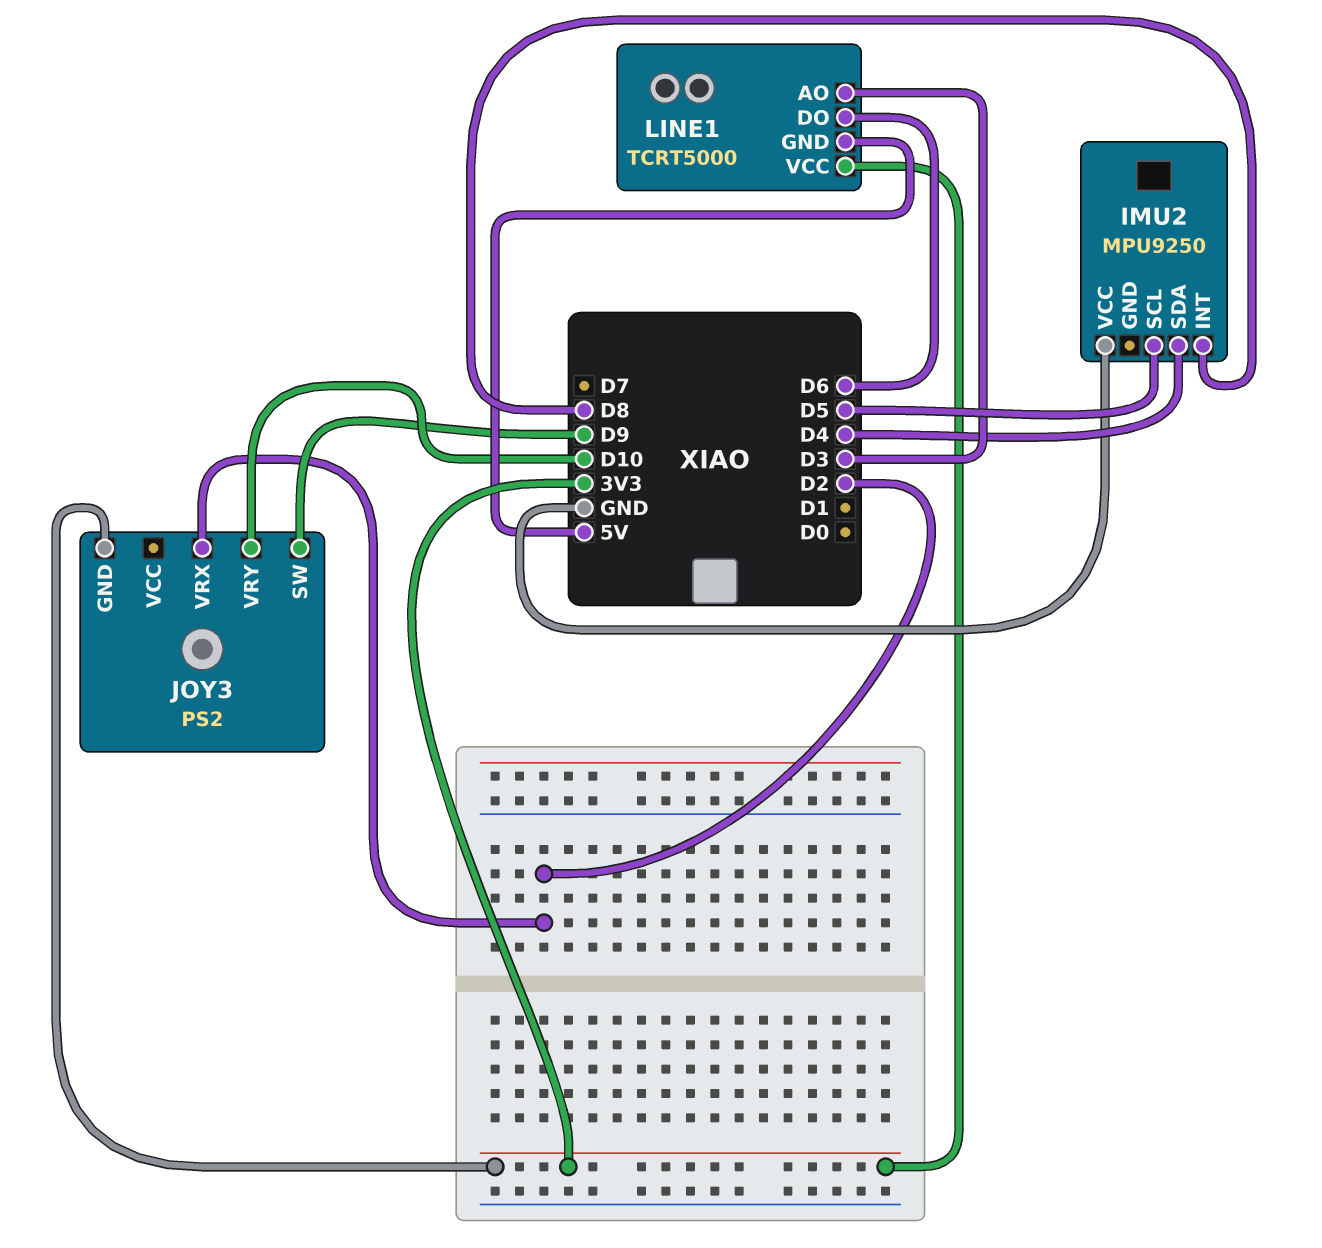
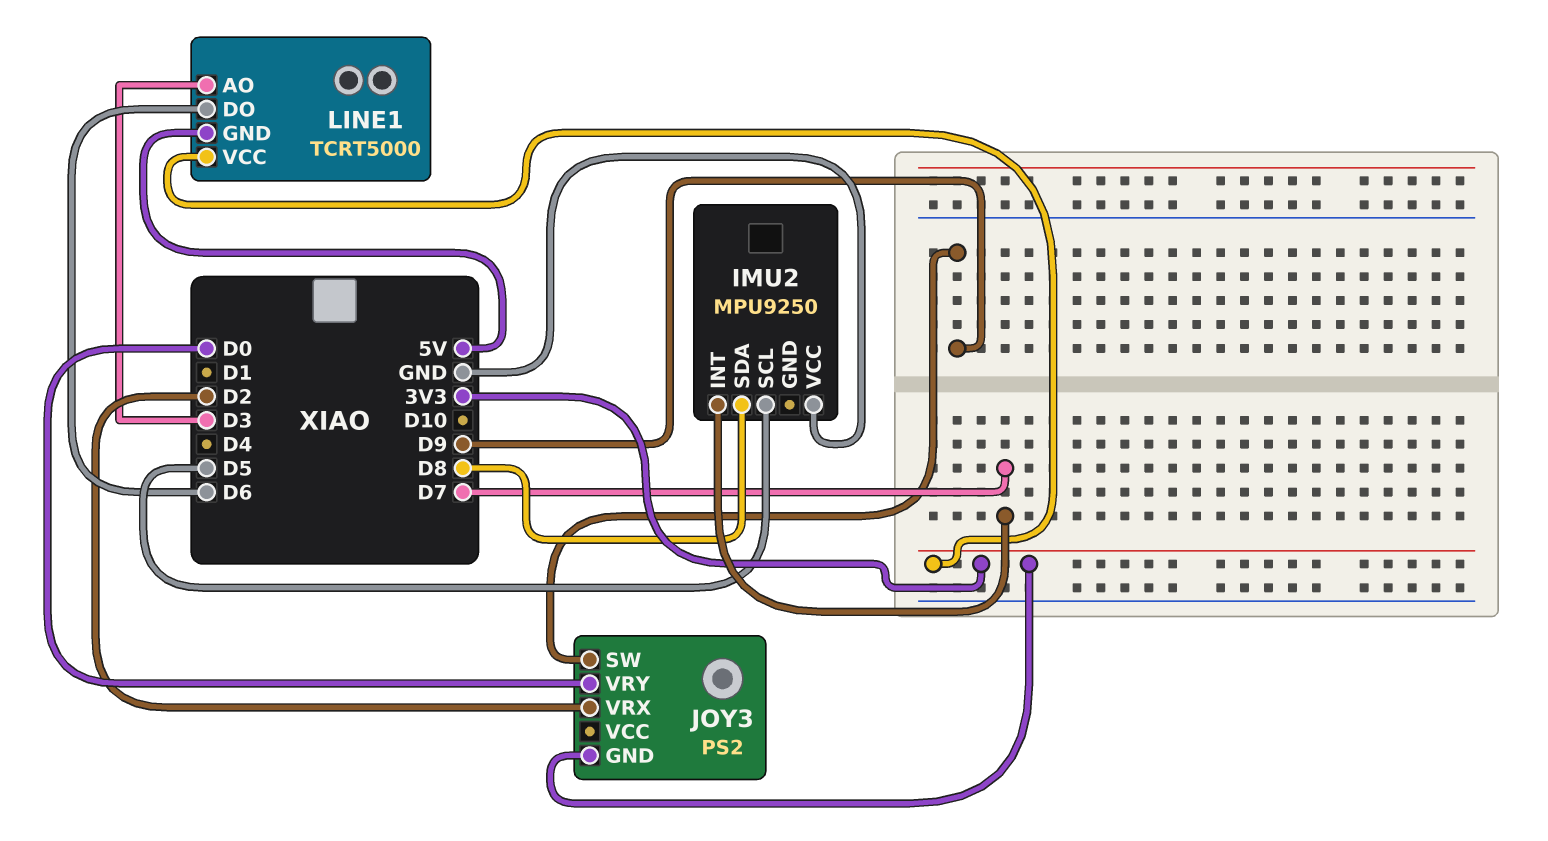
IMU2 pin INT: D8 -> D7
IMU2 pin SDA: D4 -> D8
JOY3 pin VRY: D10 -> D0

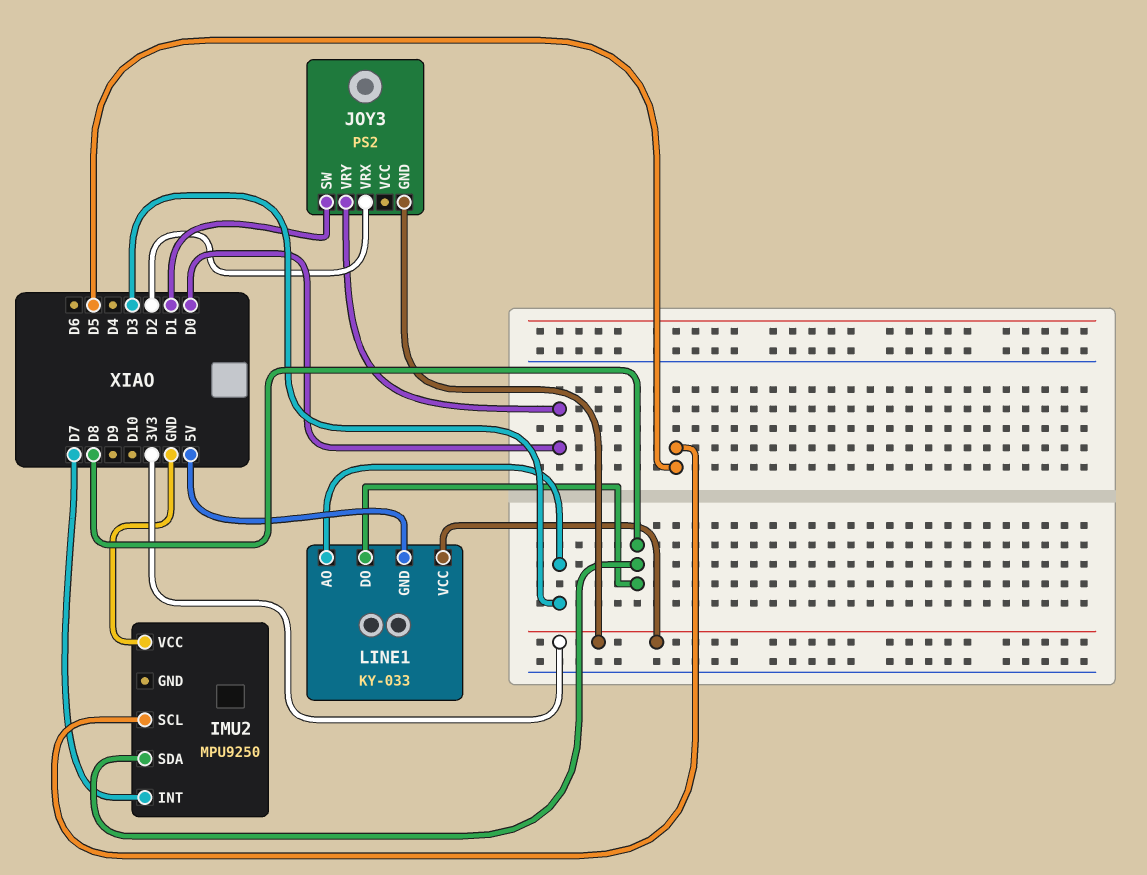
JOY3 pin SW: D9 -> D1
LINE1: TCRT5000 -> KY-033
LINE1 pin DO: D6 -> D8

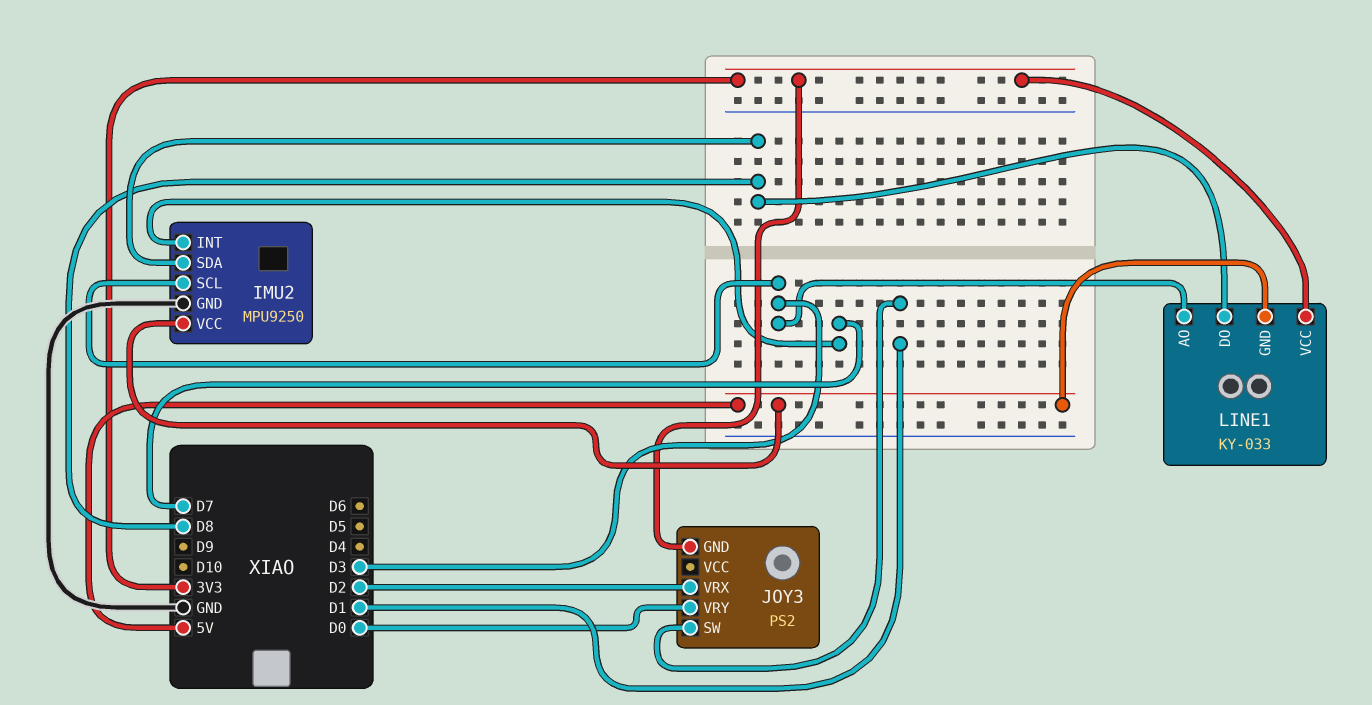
IMU2 pin GND: none -> GND
IMU2 pin SCL: D5 -> D3
IMU2 pin VCC: GND -> 5V

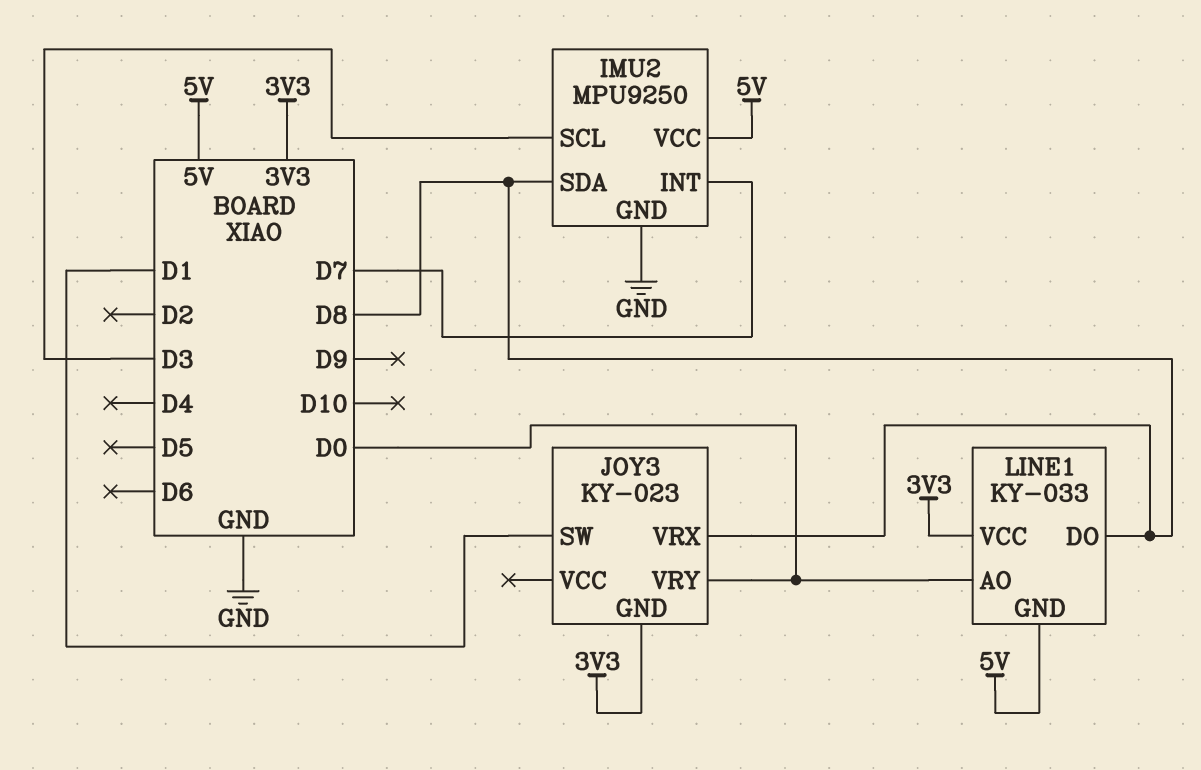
JOY3: PS2 -> KY-023
JOY3 pin VRX: D2 -> D8
LINE1 pin AO: D3 -> D0

